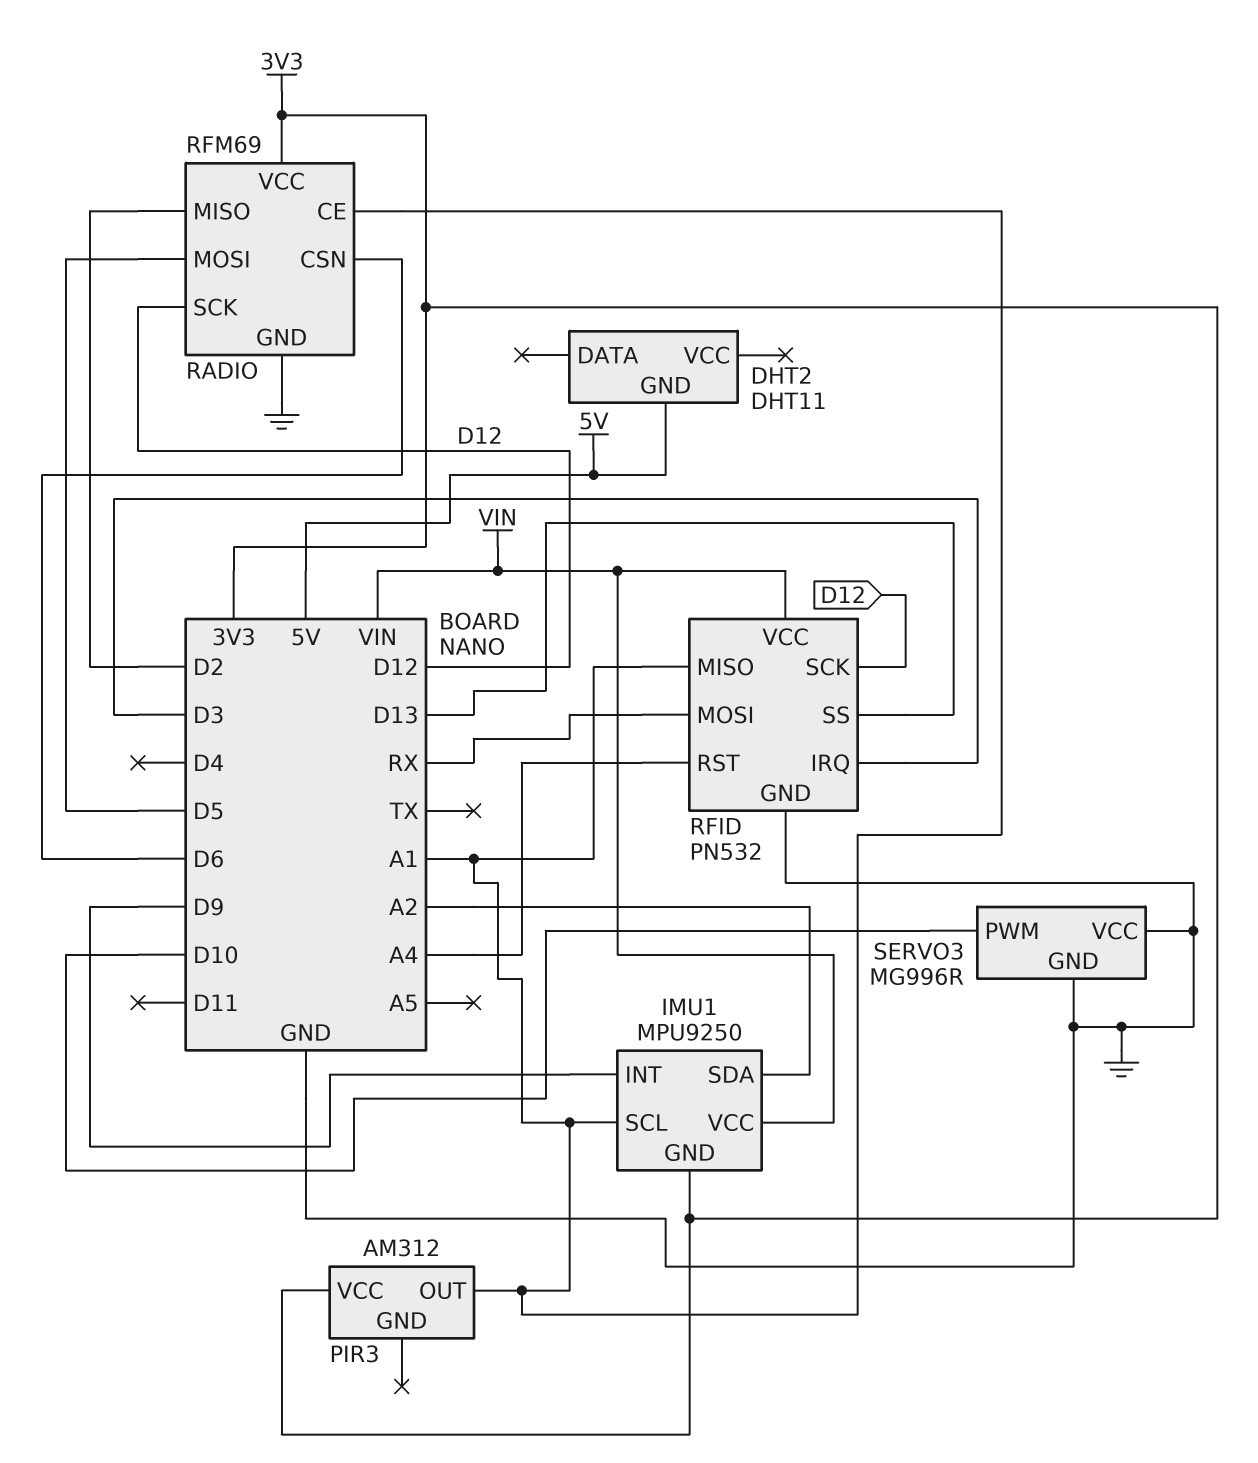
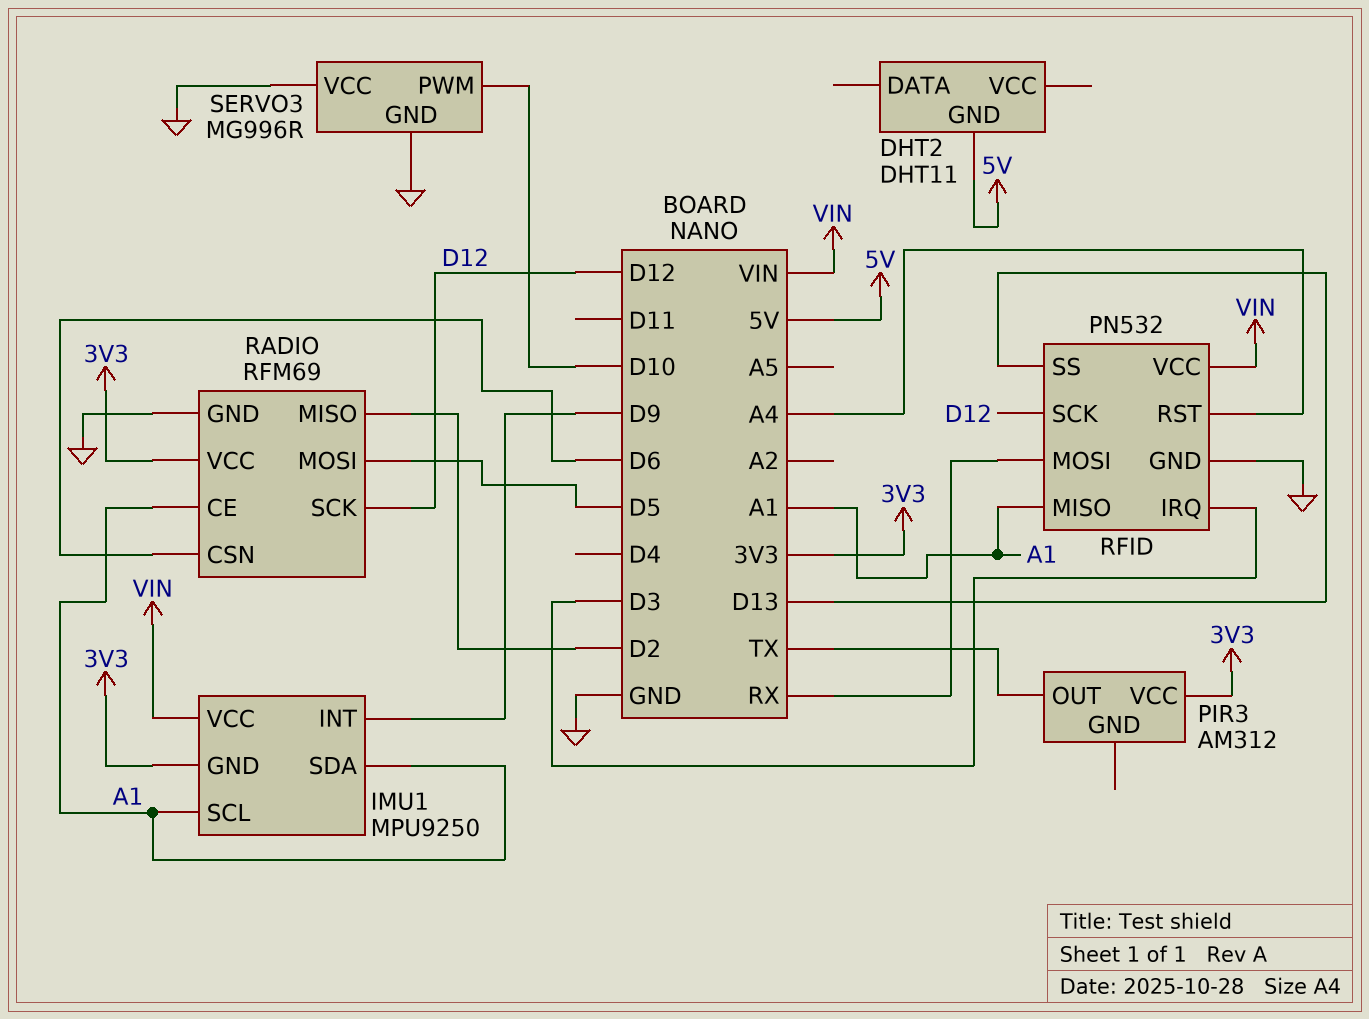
IMU1 pin SDA: A2 -> A1
PIR3 pin OUT: A1 -> TX

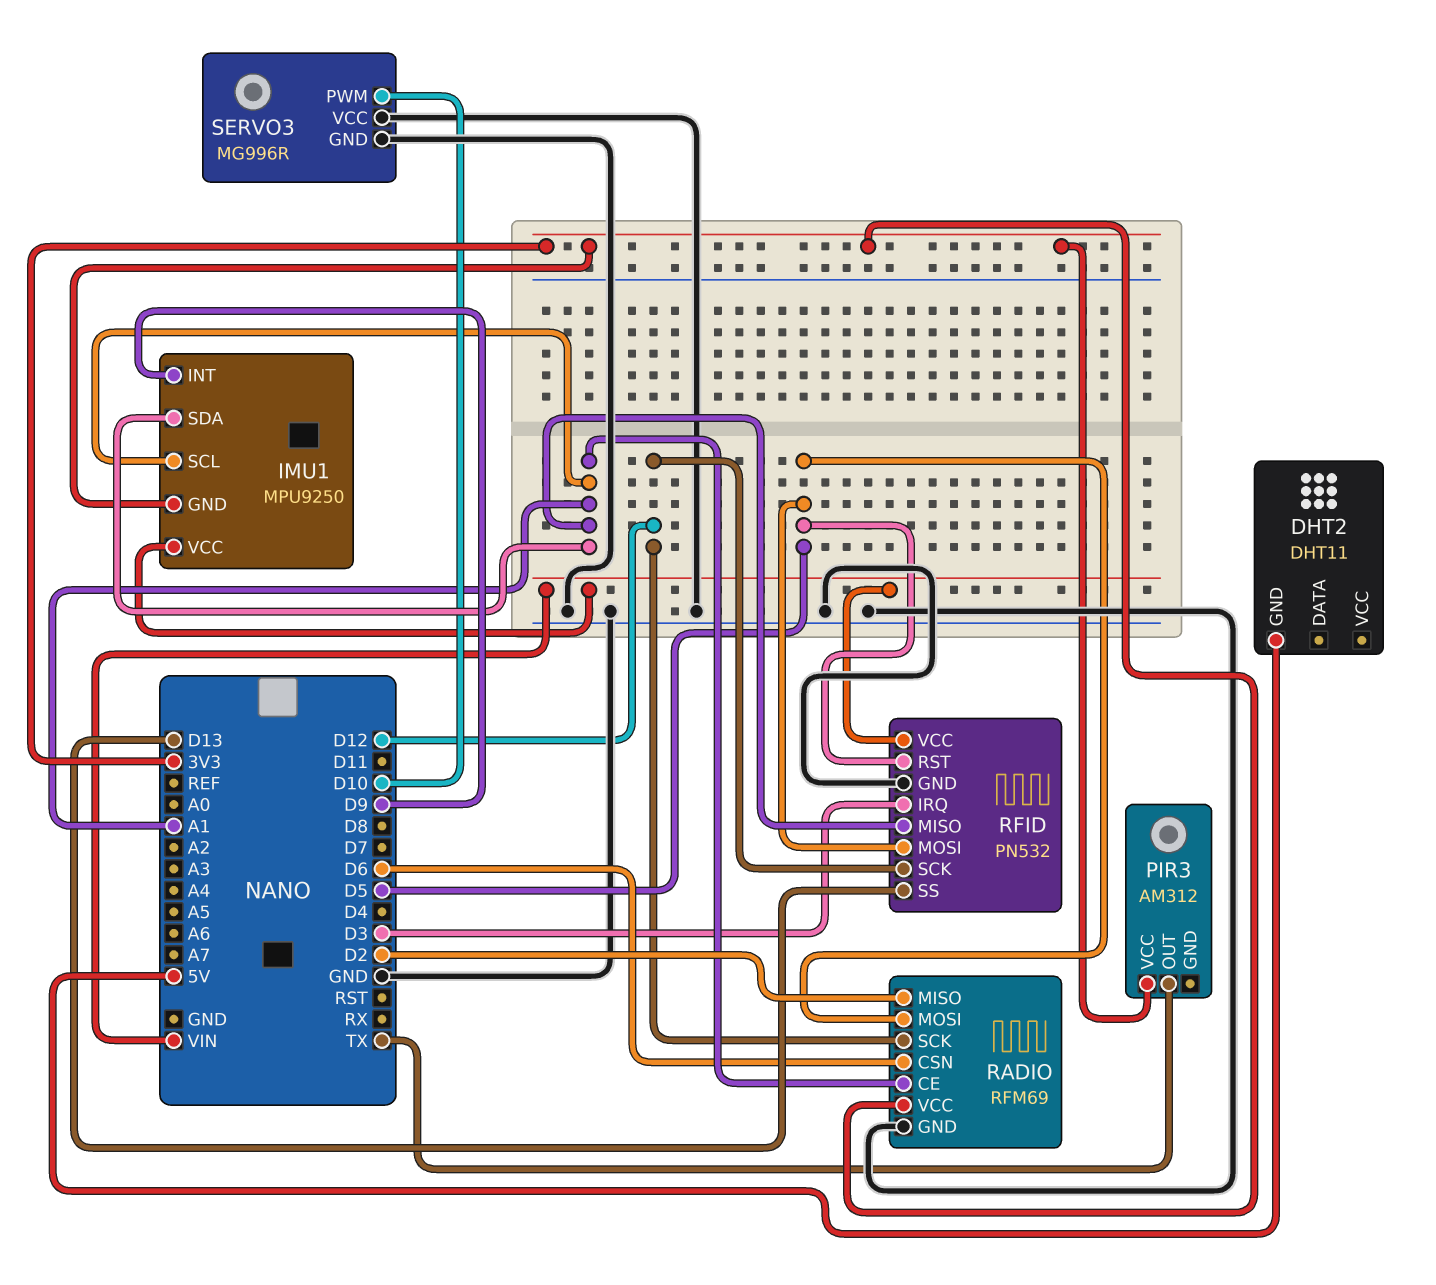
RFID pin MOSI: RX -> D5
RFID pin RST: A4 -> D5

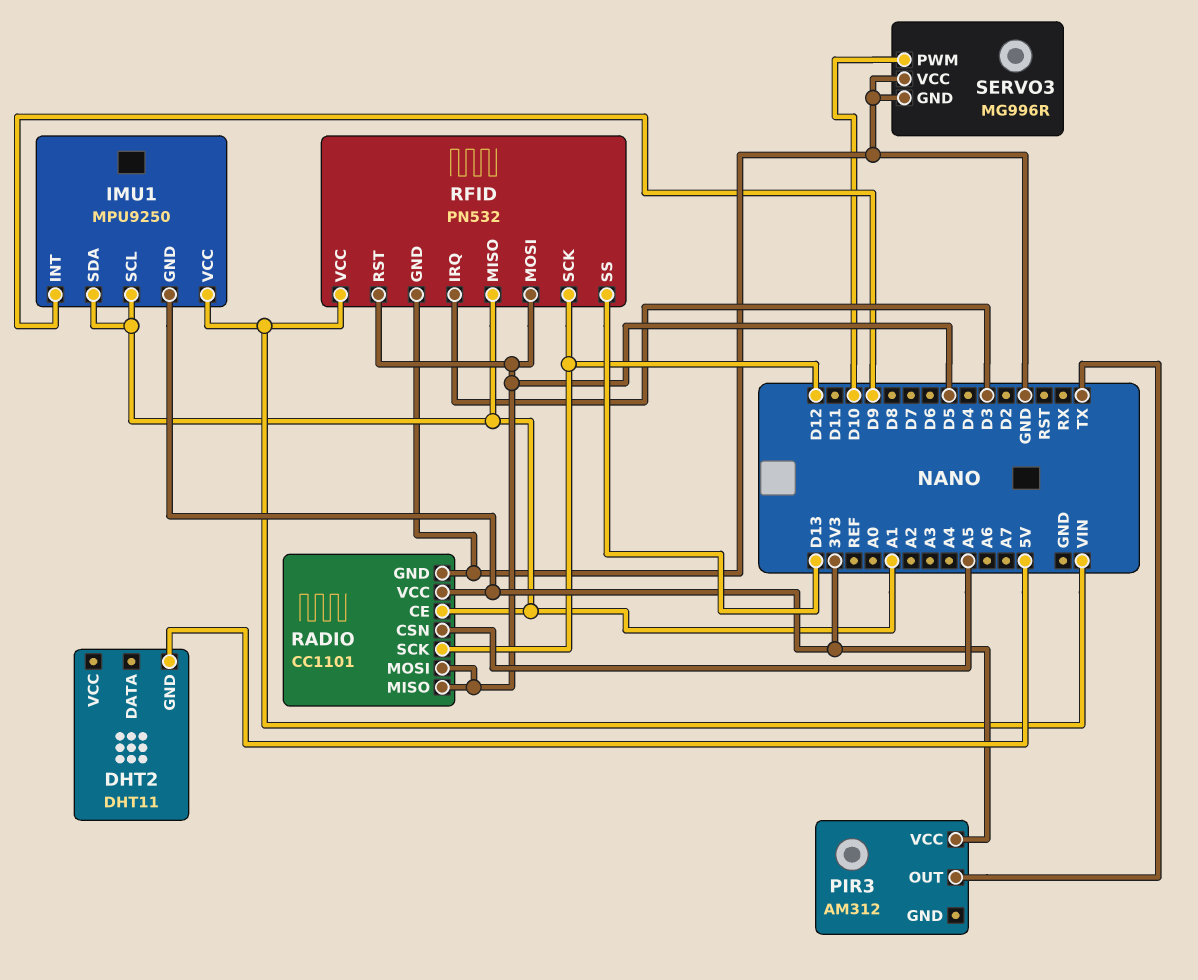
RADIO: RFM69 -> CC1101
RADIO pin CSN: D6 -> A5
RADIO pin MISO: D2 -> D5

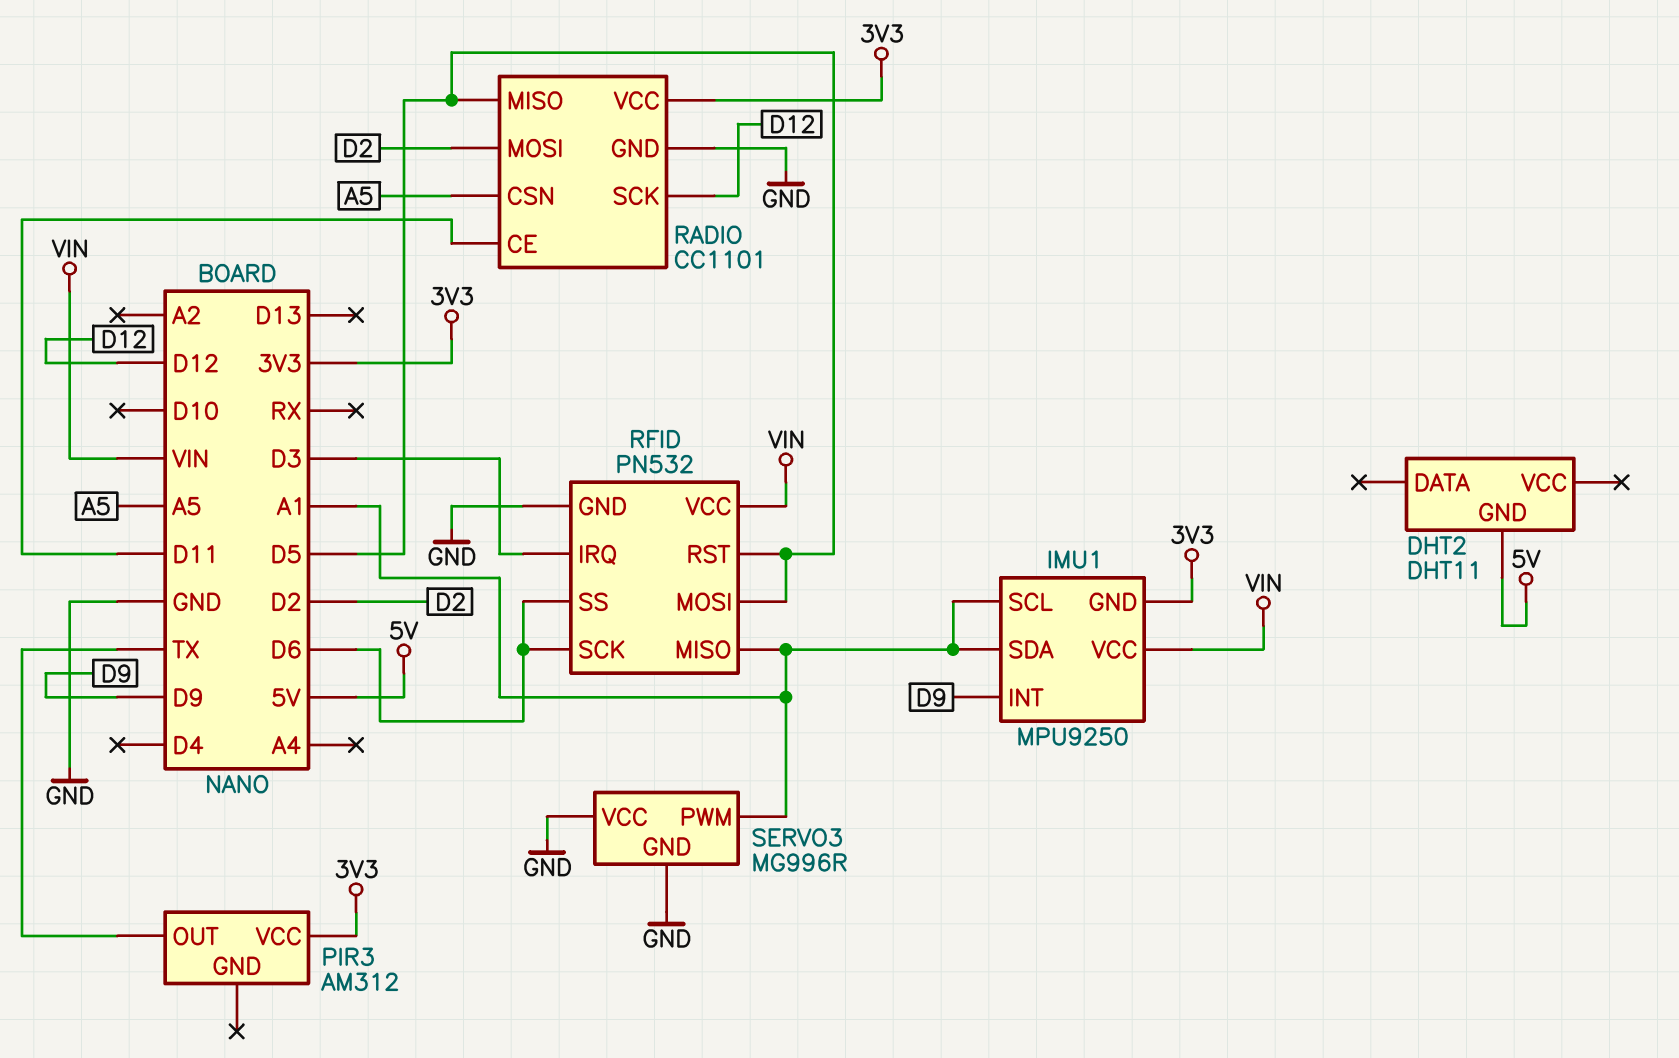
RADIO pin CE: A1 -> D11
RADIO pin MOSI: D5 -> D2
RFID pin SCK: D12 -> D6
RFID pin SS: D13 -> D6
SERVO3 pin PWM: D10 -> A1

